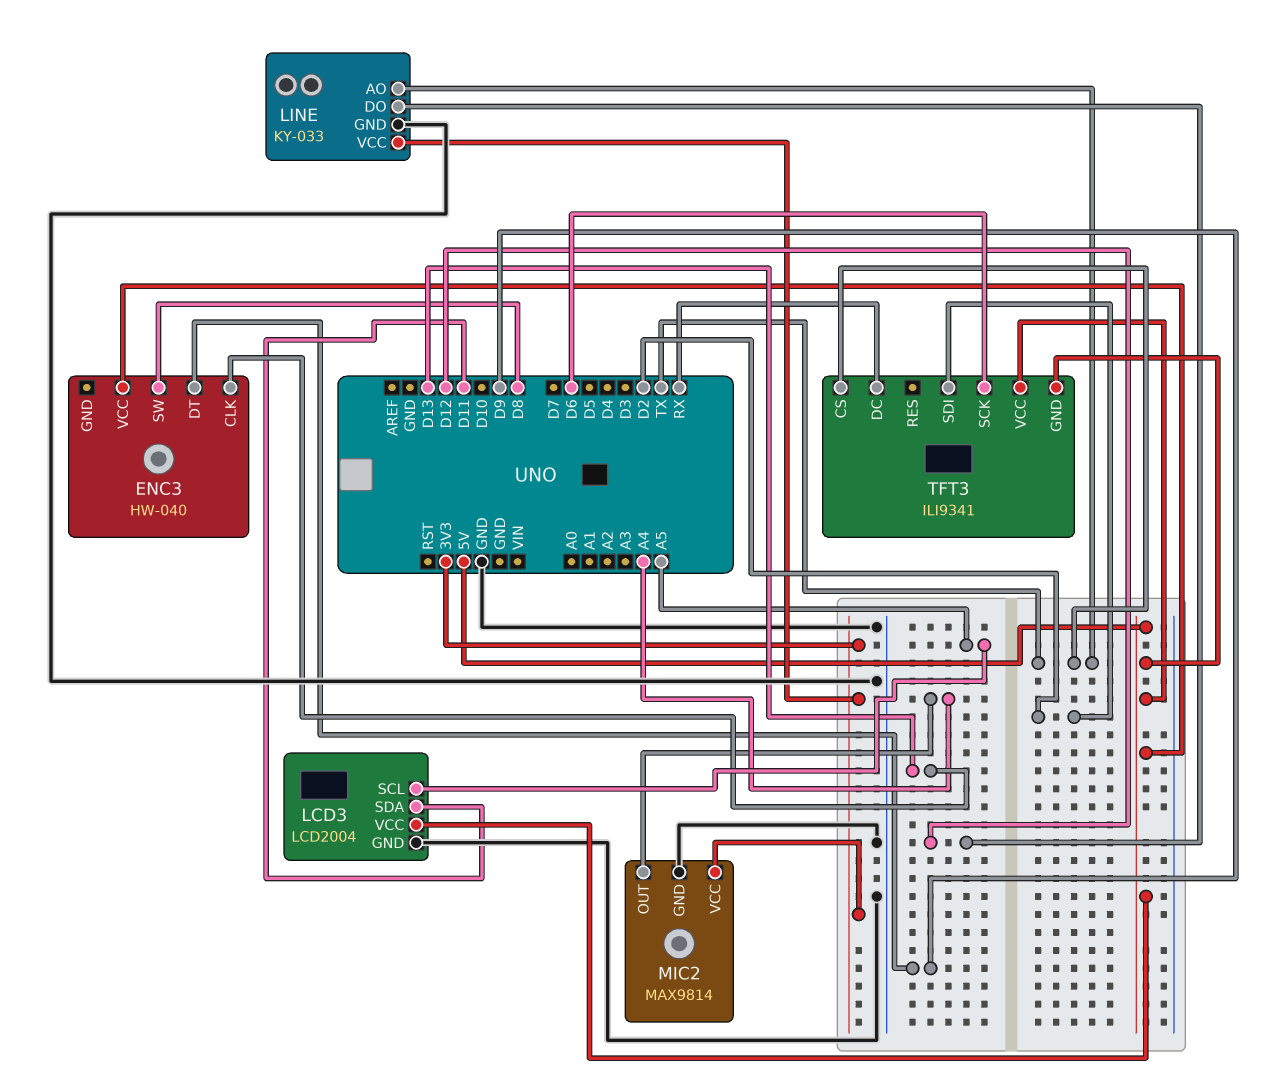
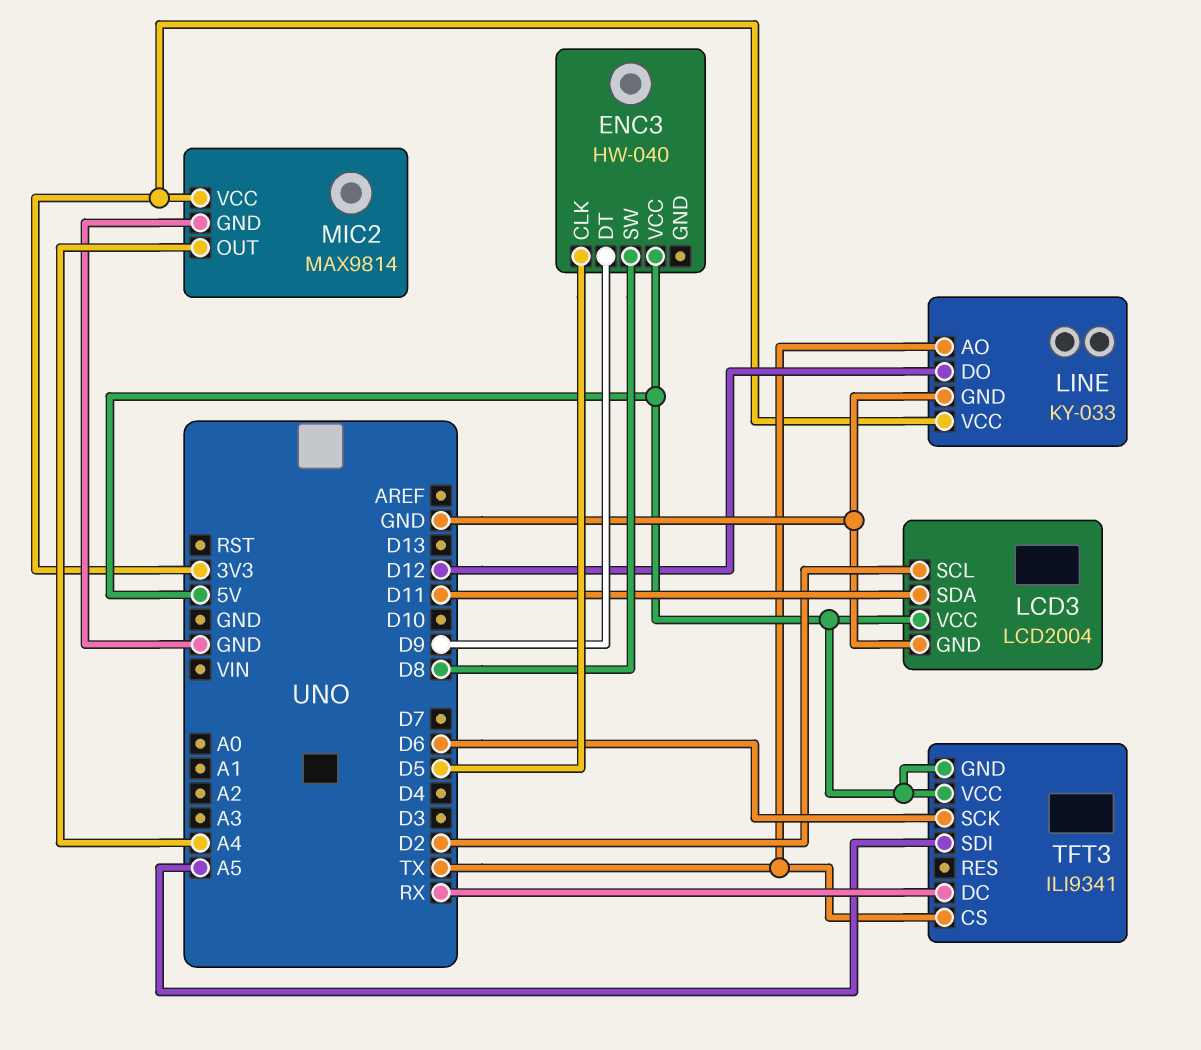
ENC3 pin CLK: D13 -> D5
LCD3 pin SCL: A5 -> D2
TFT3 pin SDI: D2 -> A5

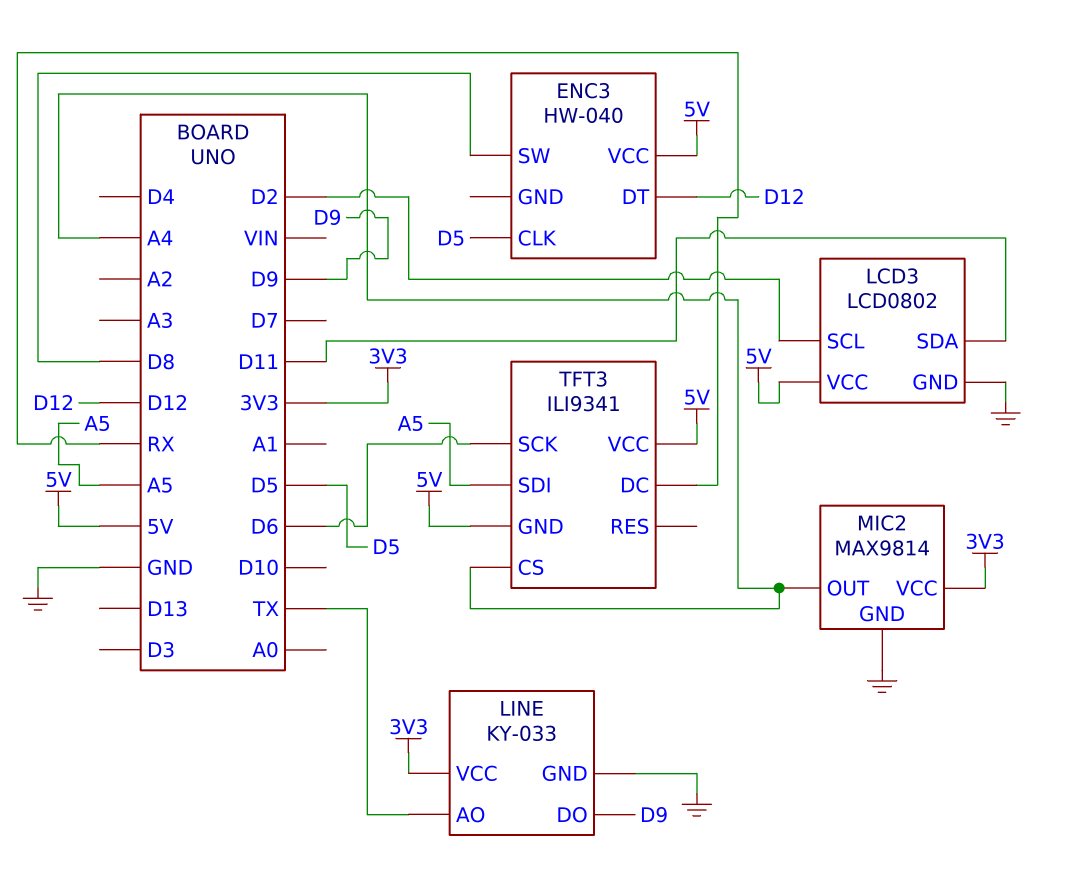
ENC3 pin DT: D9 -> D12
LCD3: LCD2004 -> LCD0802
LINE pin DO: D12 -> D9
TFT3 pin CS: TX -> A4

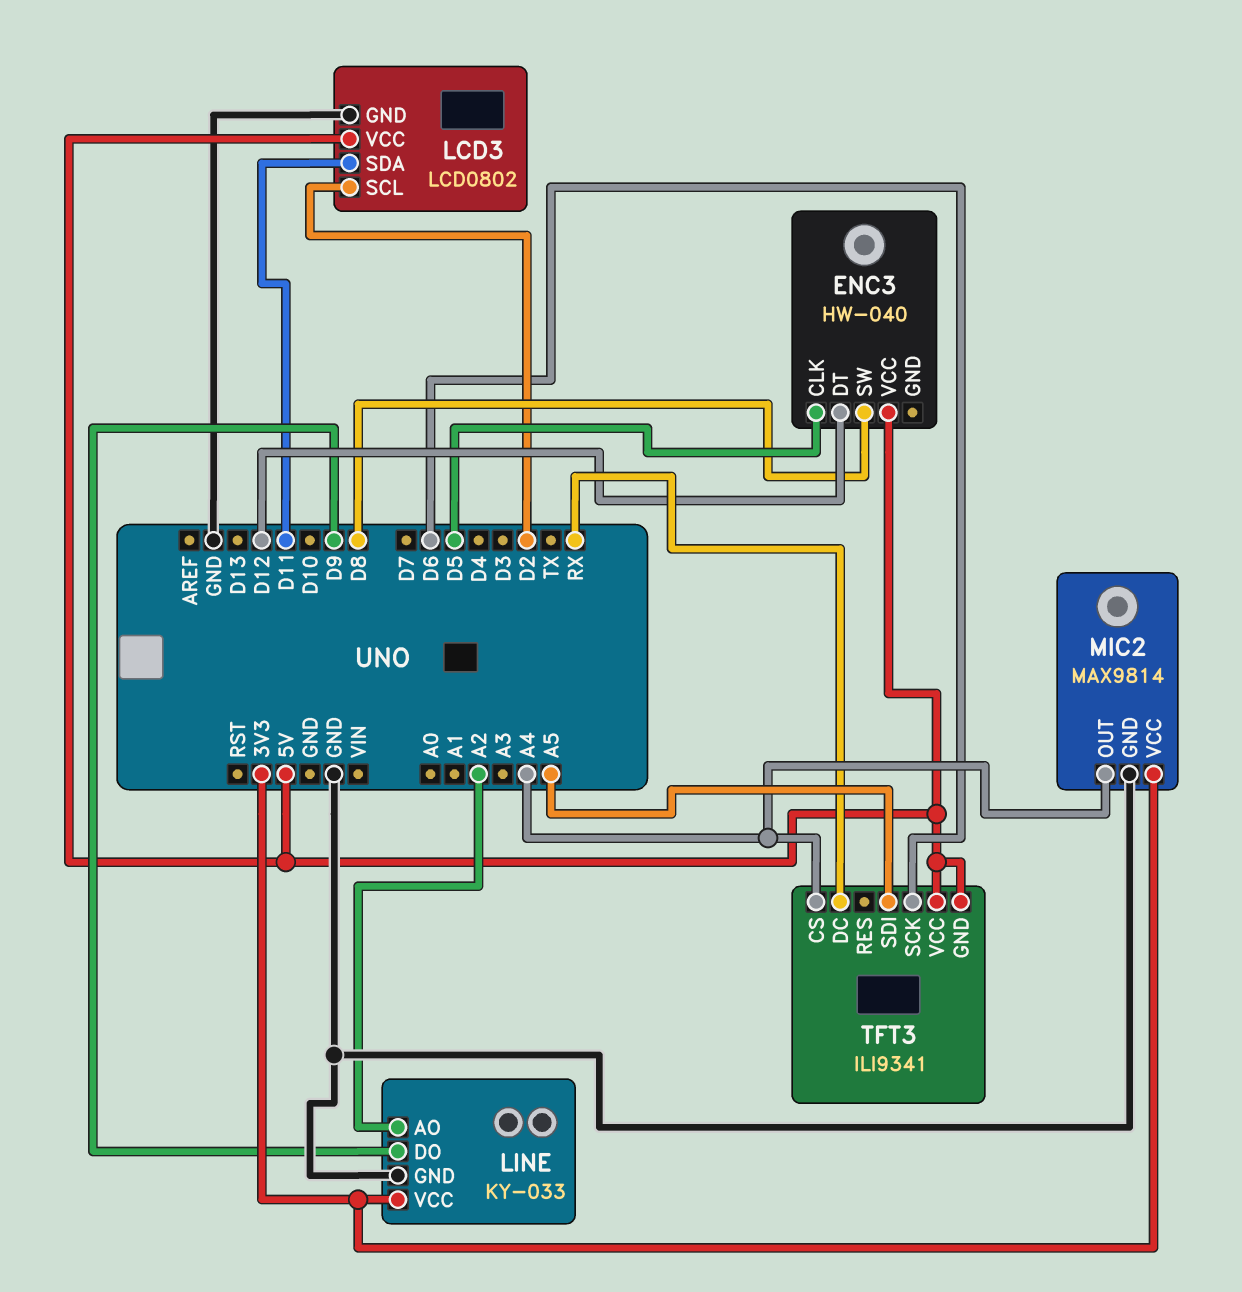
LINE pin AO: TX -> A2

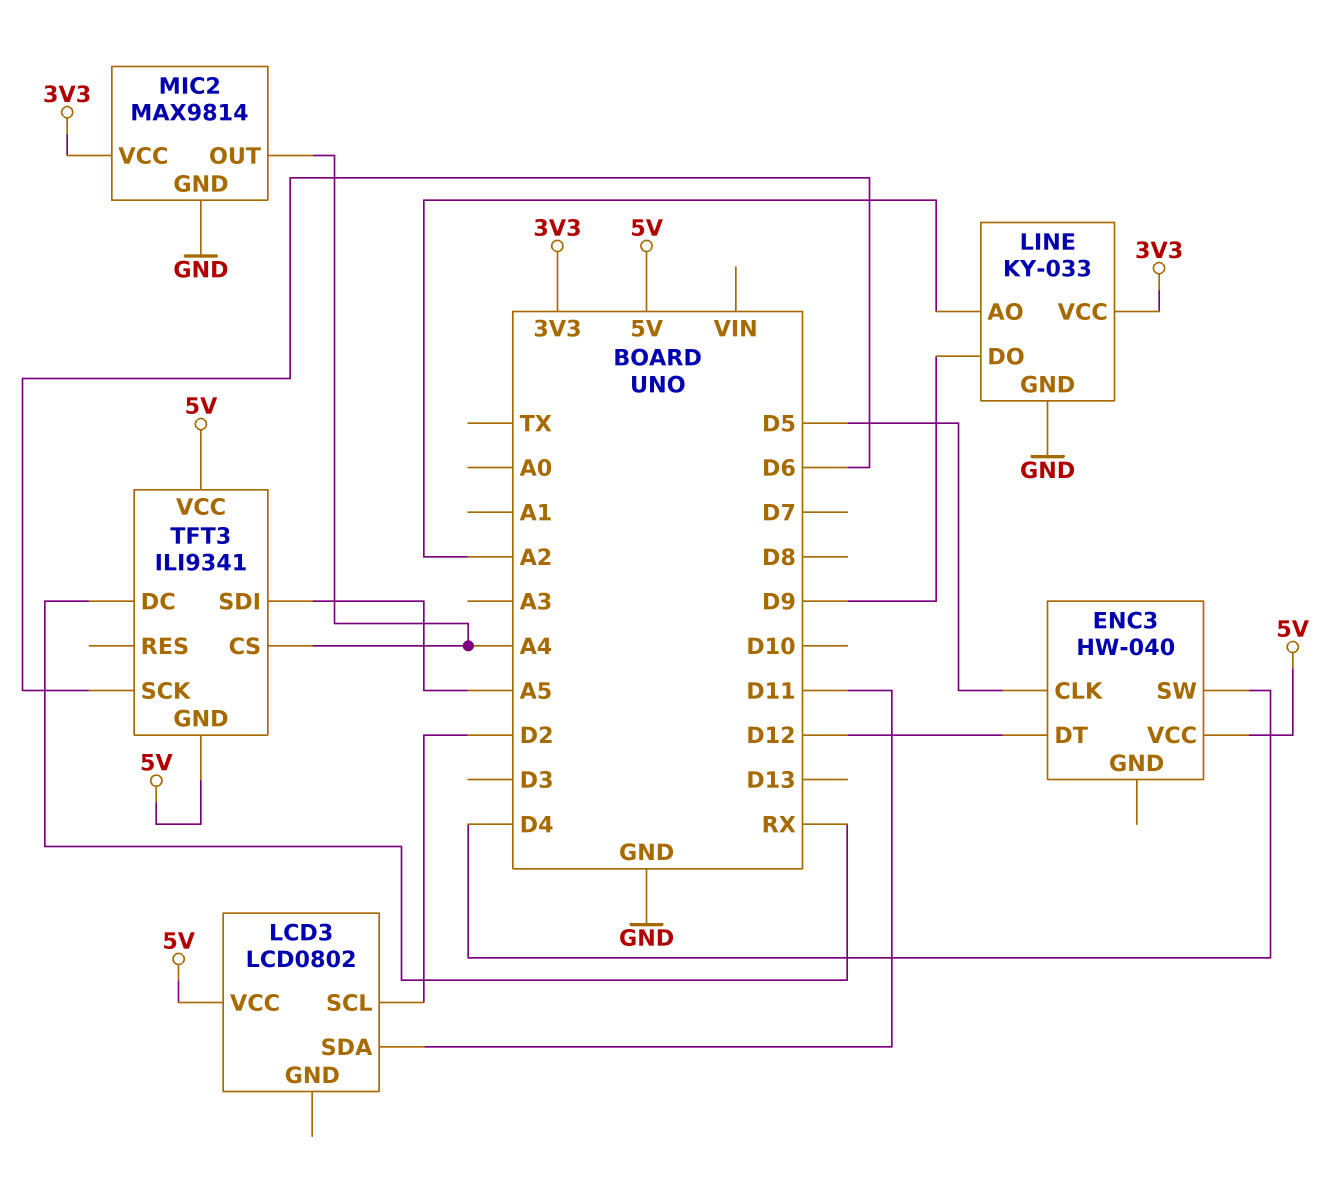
ENC3 pin SW: D8 -> D4
LCD3 pin GND: GND -> none

